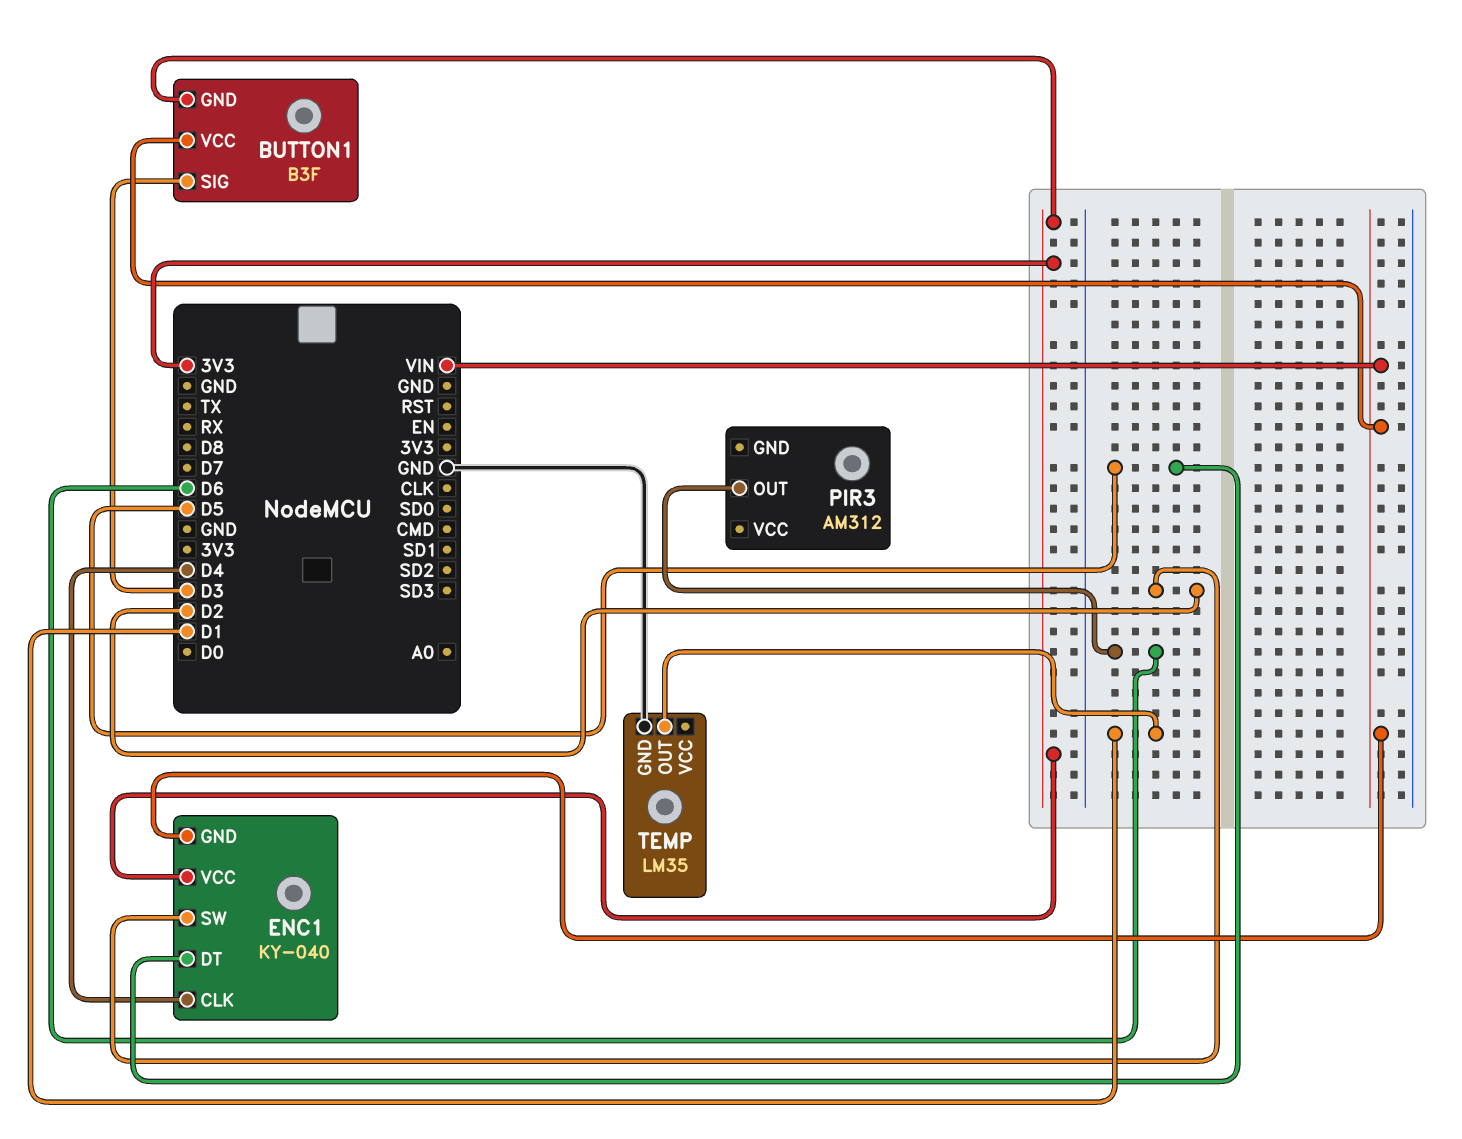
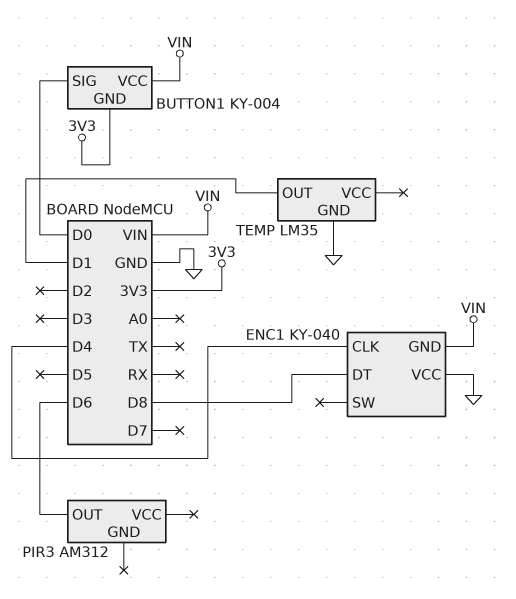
BUTTON1: B3F -> KY-004
BUTTON1 pin SIG: D3 -> D0
ENC1 pin DT: D5 -> D8
ENC1 pin SW: D2 -> none
ENC1 pin VCC: 3V3 -> GND

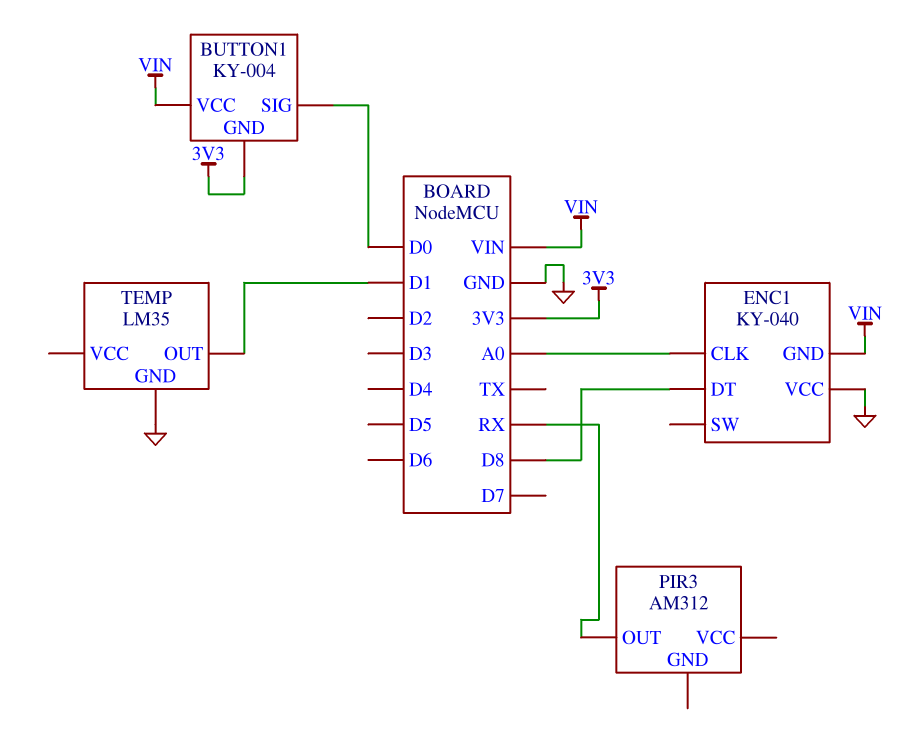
ENC1 pin CLK: D4 -> A0
PIR3 pin OUT: D6 -> RX

